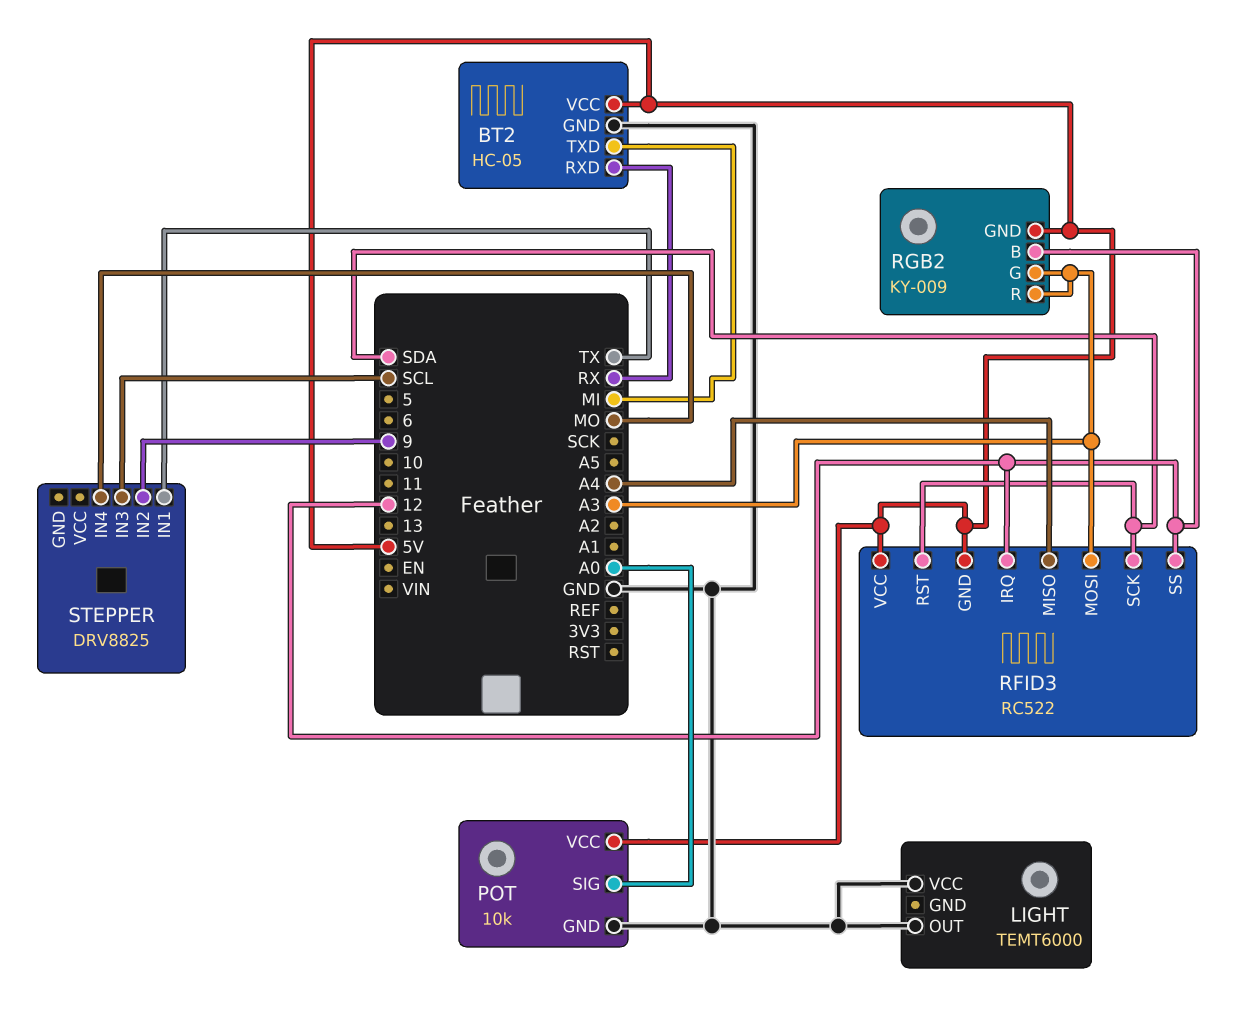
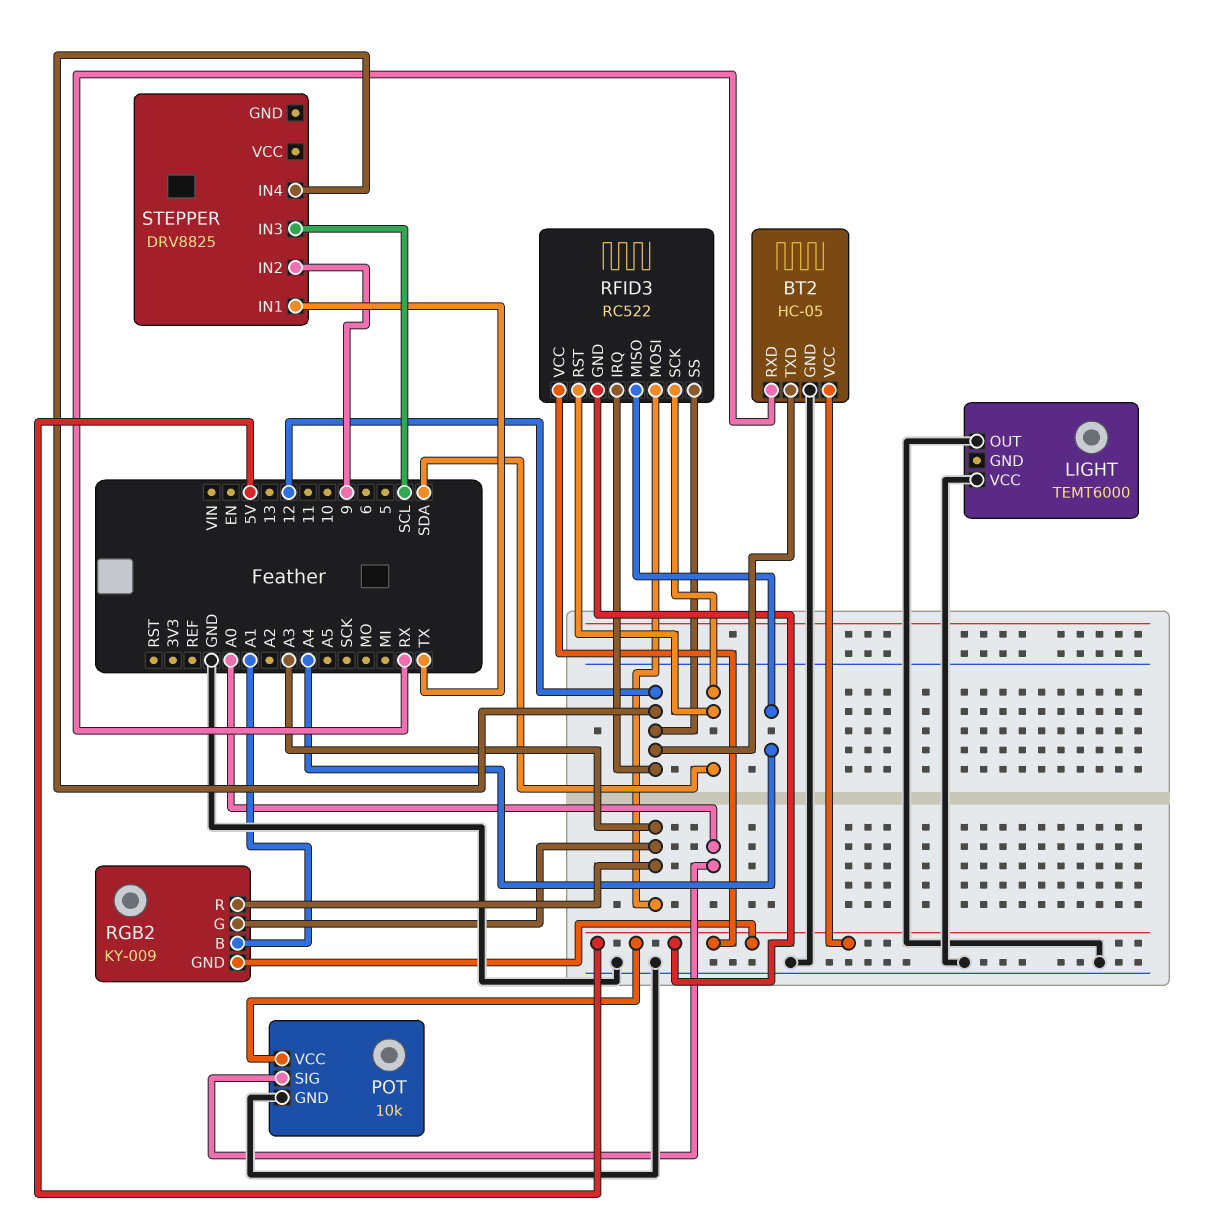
BT2 pin TXD: MI -> 12
RGB2 pin B: 12 -> A1
STEPPER pin IN4: MO -> 12

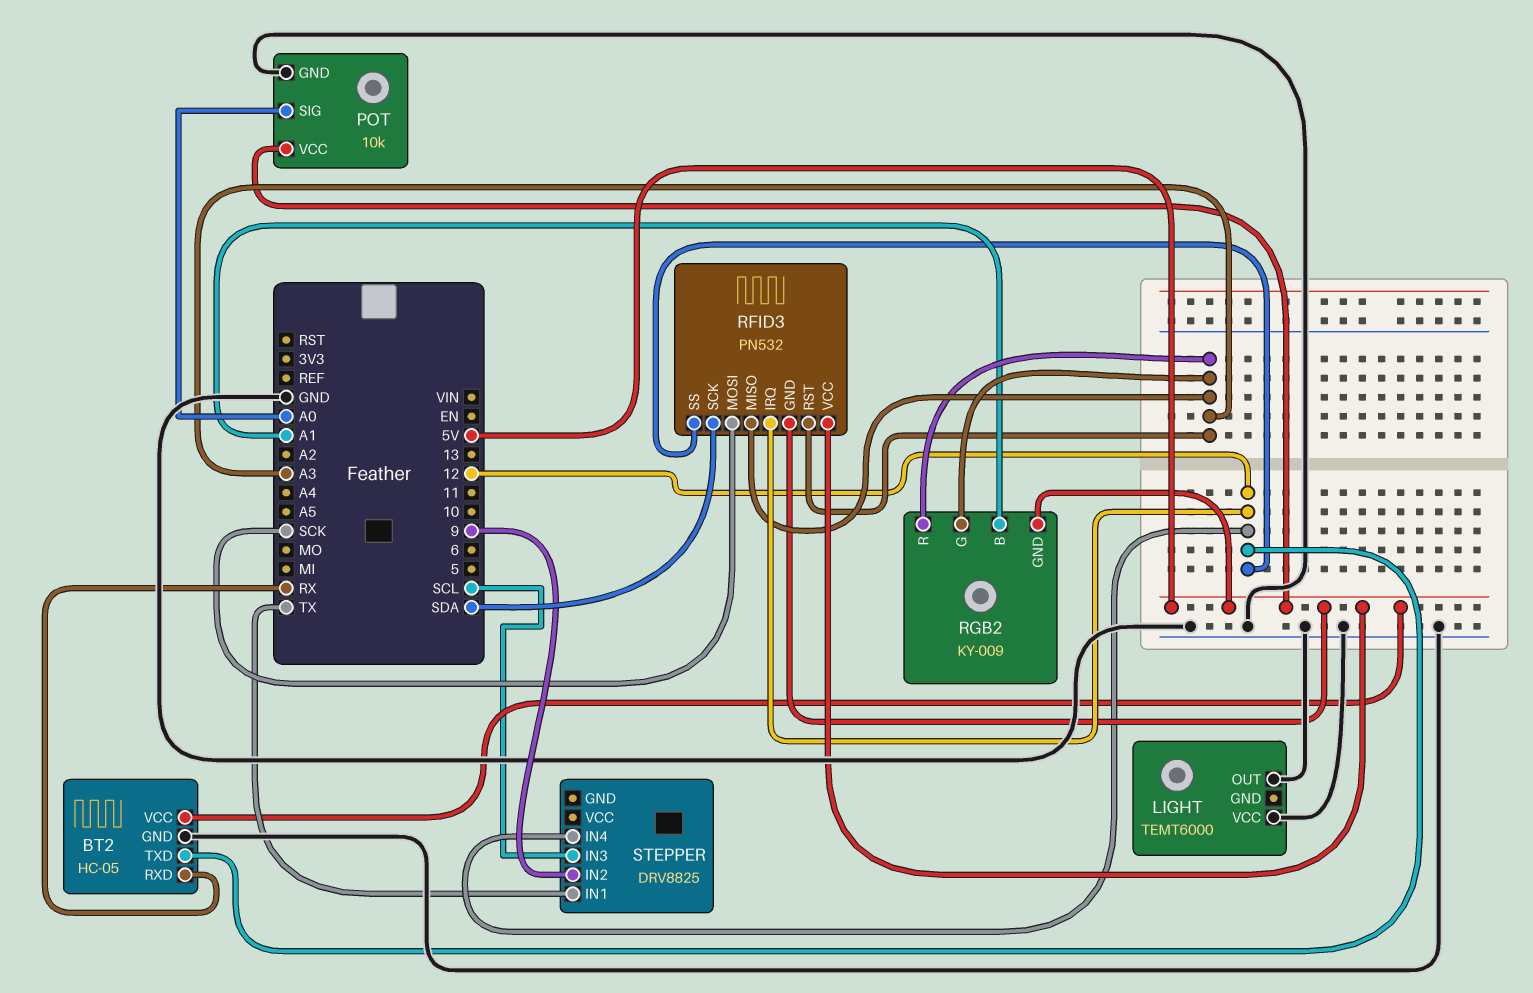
RFID3: RC522 -> PN532
RFID3 pin MISO: A4 -> A3
RFID3 pin MOSI: A3 -> SCK
RFID3 pin RST: SDA -> A3

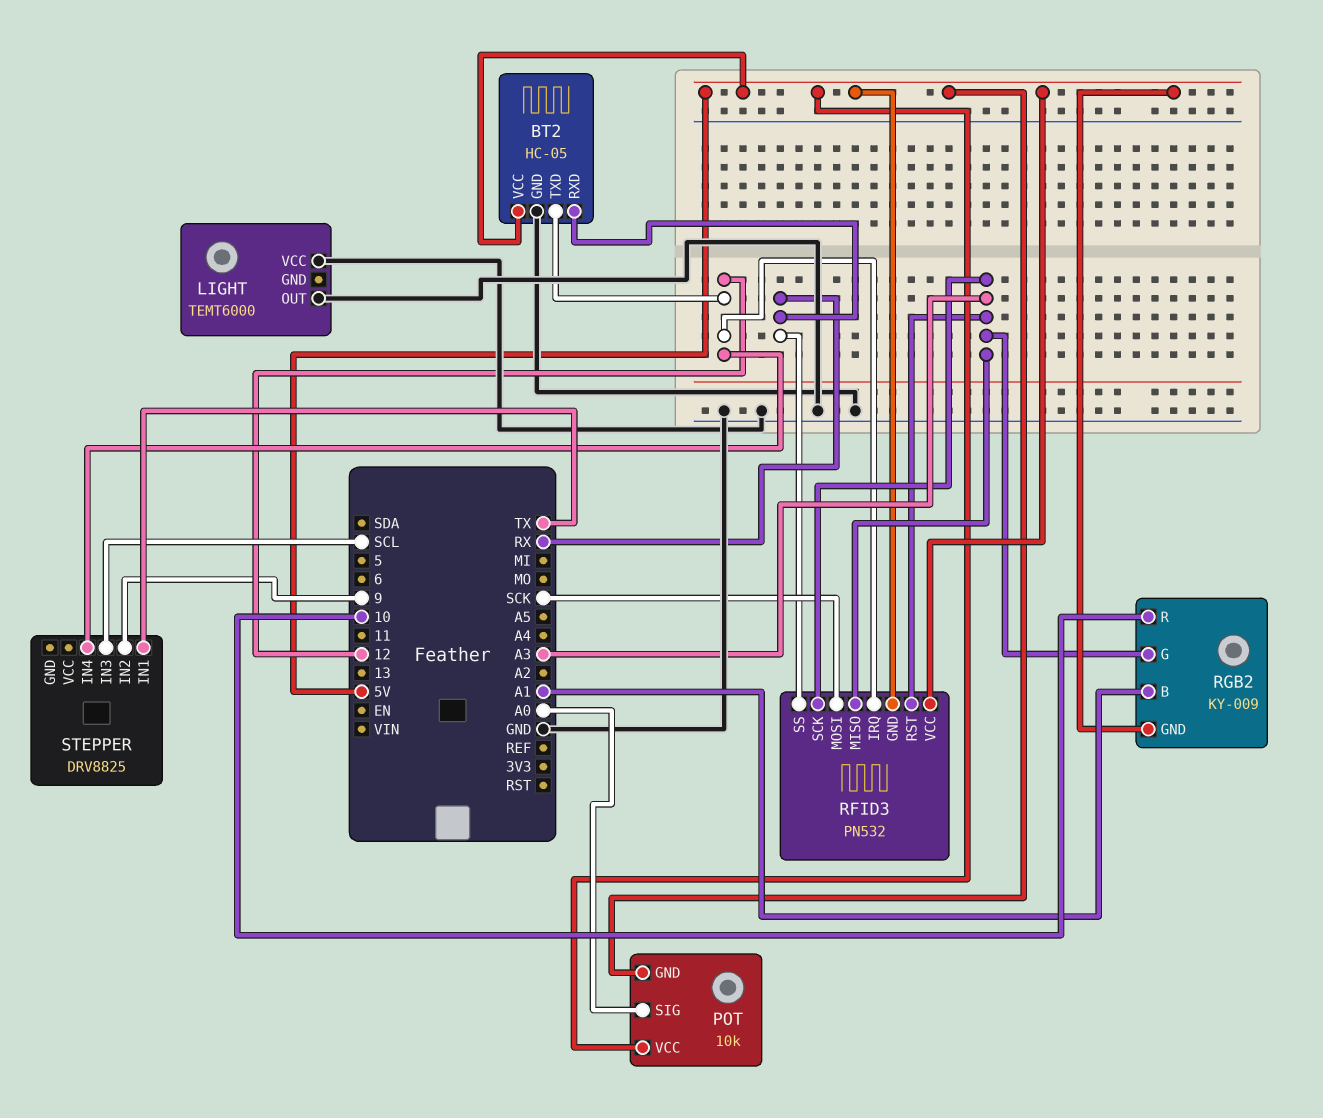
POT pin GND: GND -> 5V
RFID3 pin SCK: SDA -> A3
RFID3 pin SS: 12 -> RX
RGB2 pin R: A3 -> 10

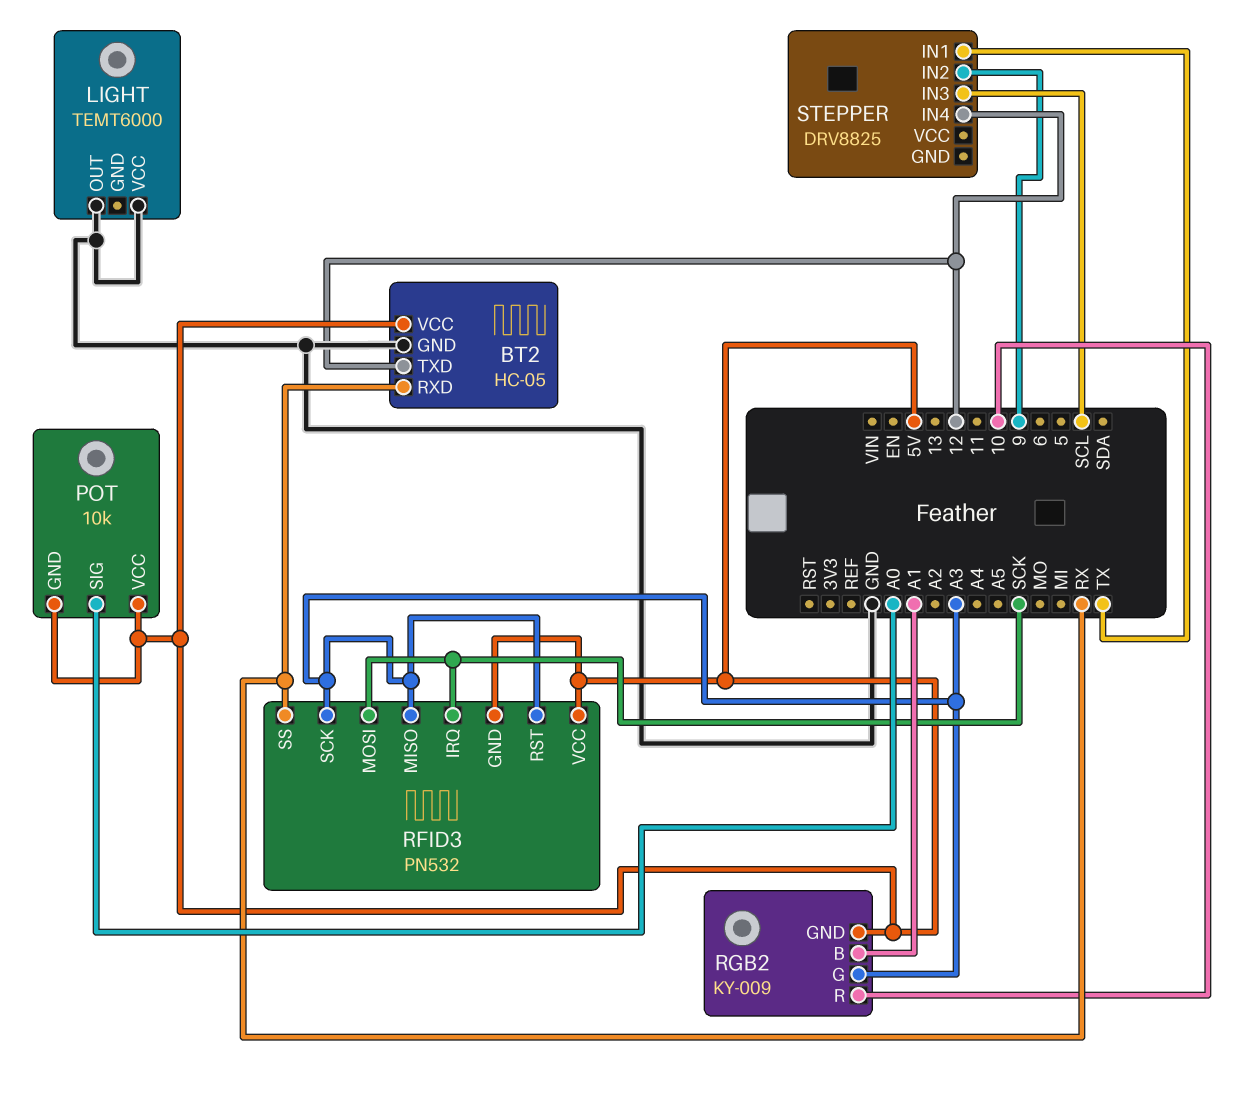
RFID3 pin IRQ: 12 -> SCK

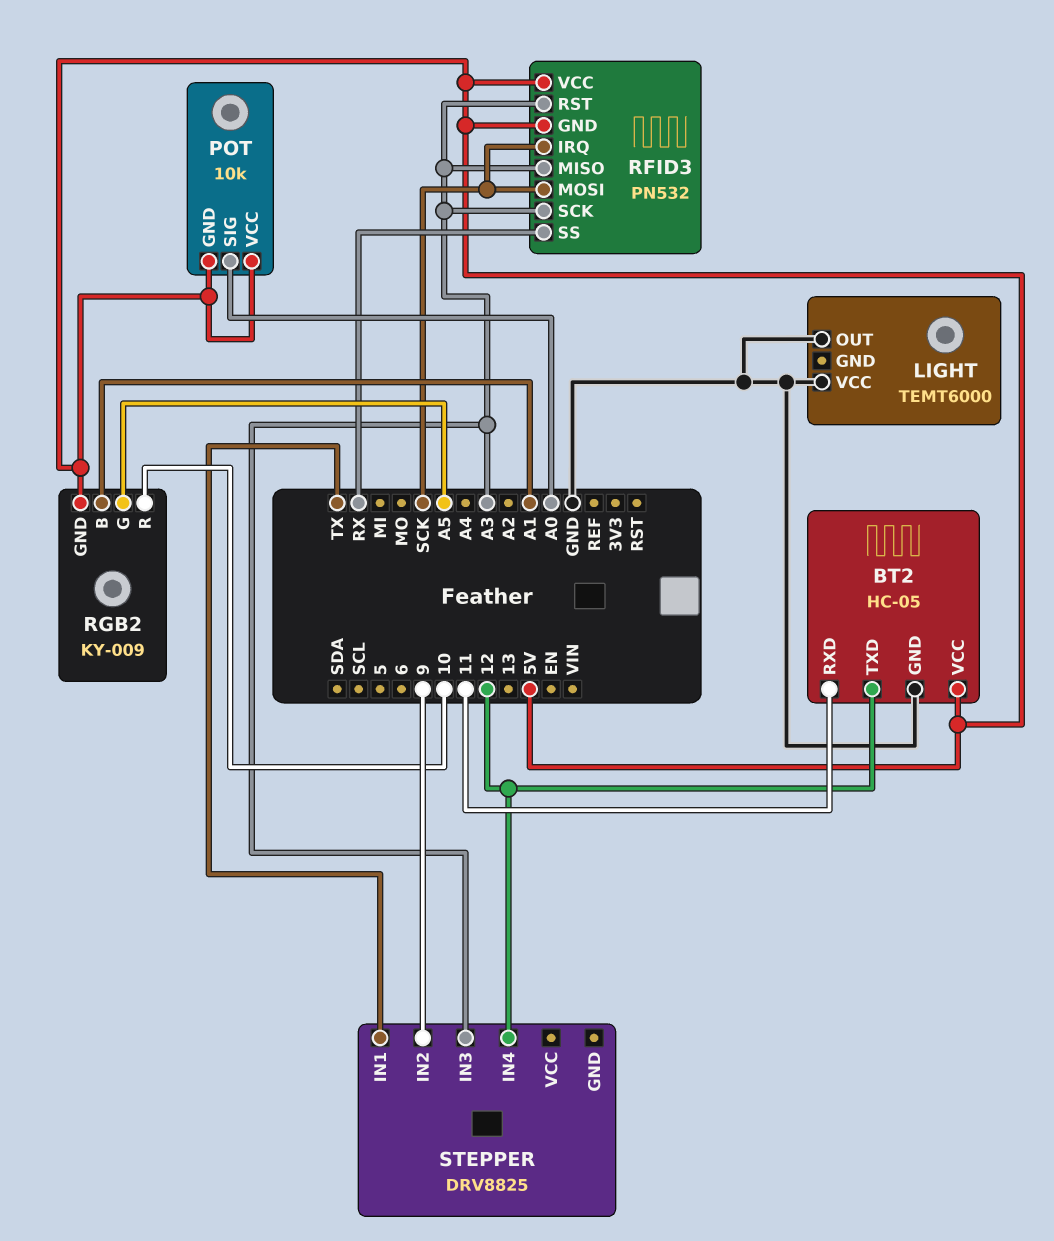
BT2 pin RXD: RX -> 11
RGB2 pin G: A3 -> A5
STEPPER pin IN3: SCL -> A3

